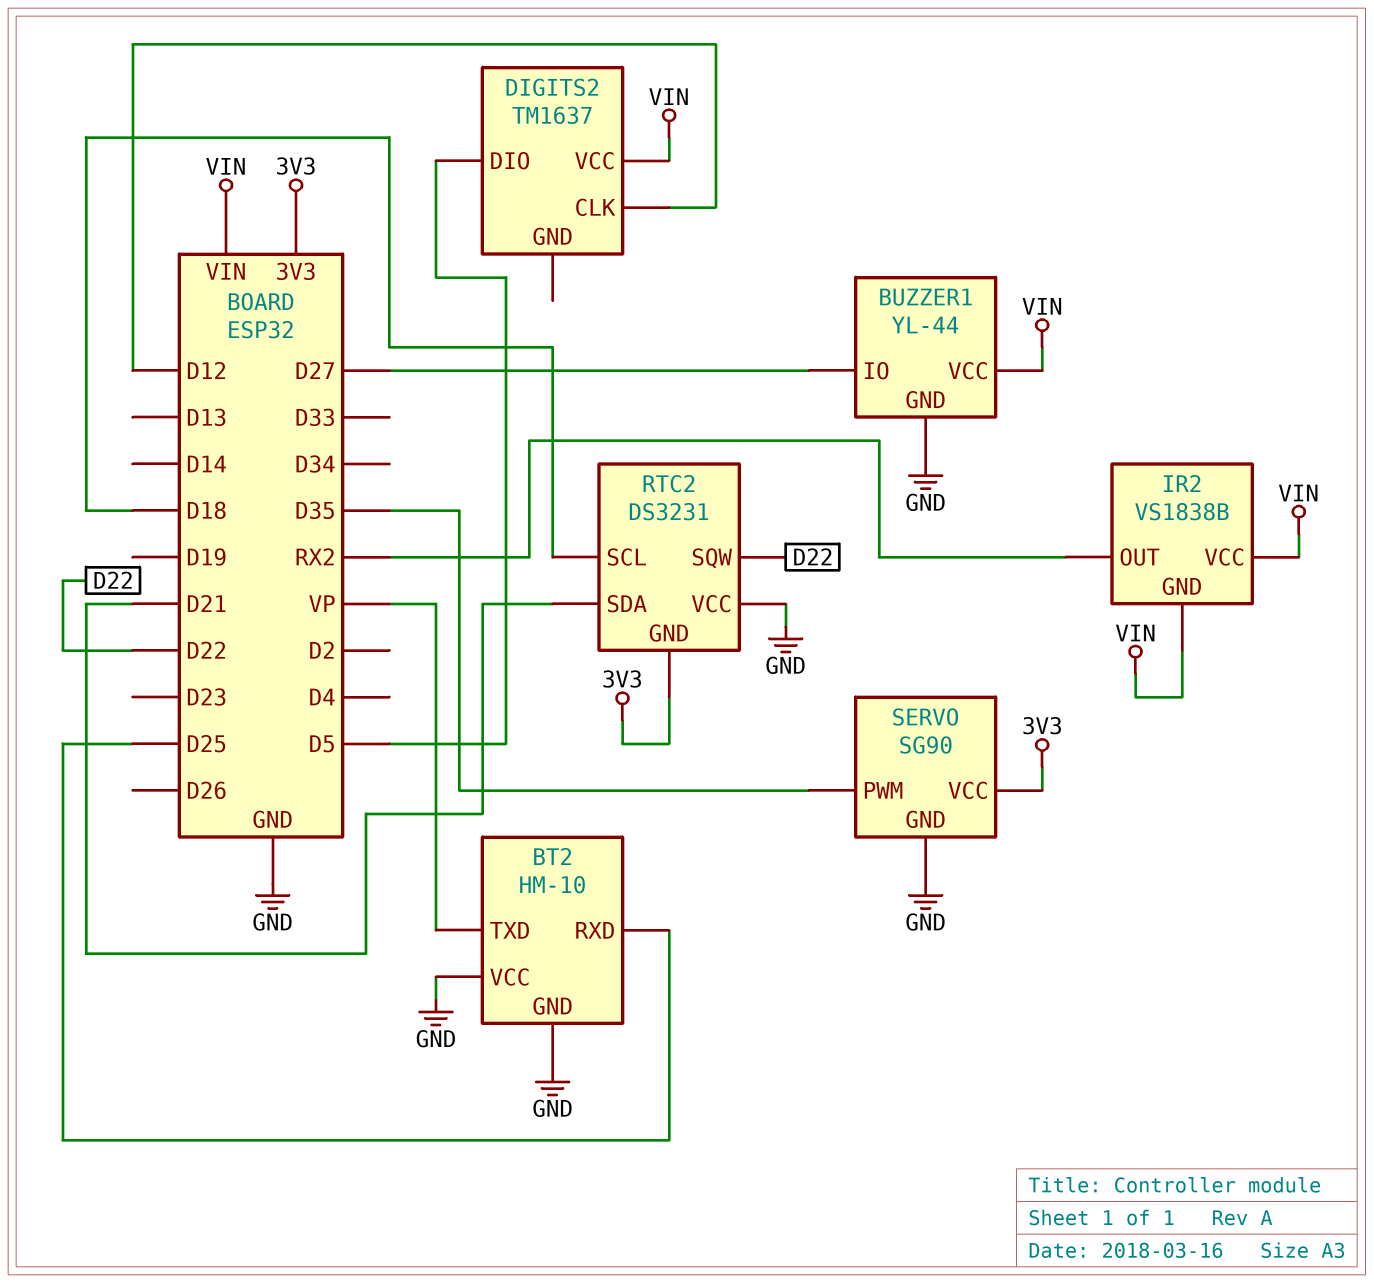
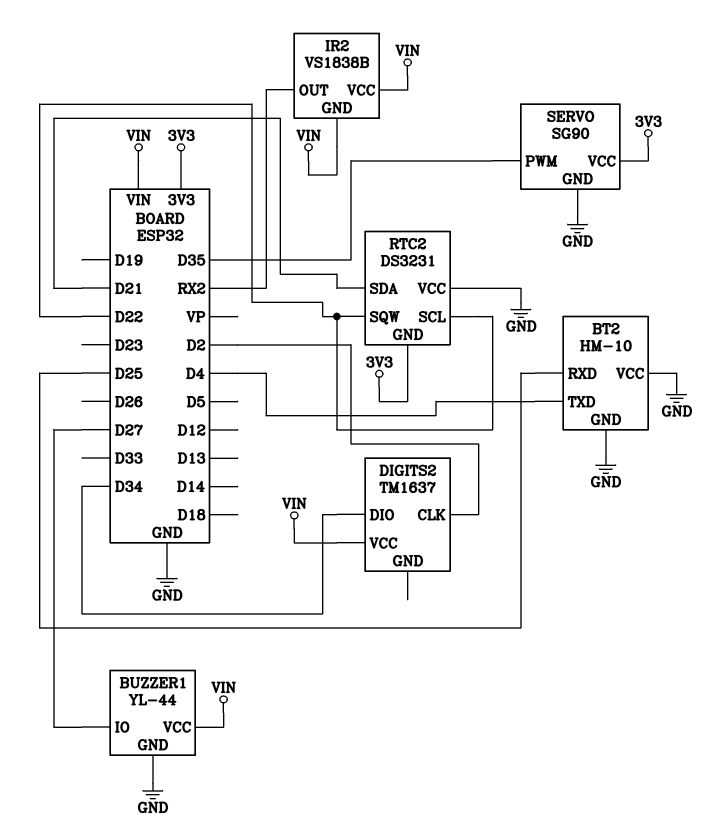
BT2 pin TXD: VP -> D4
DIGITS2 pin CLK: D12 -> D2
DIGITS2 pin DIO: D5 -> D34
RTC2 pin SCL: D18 -> D22

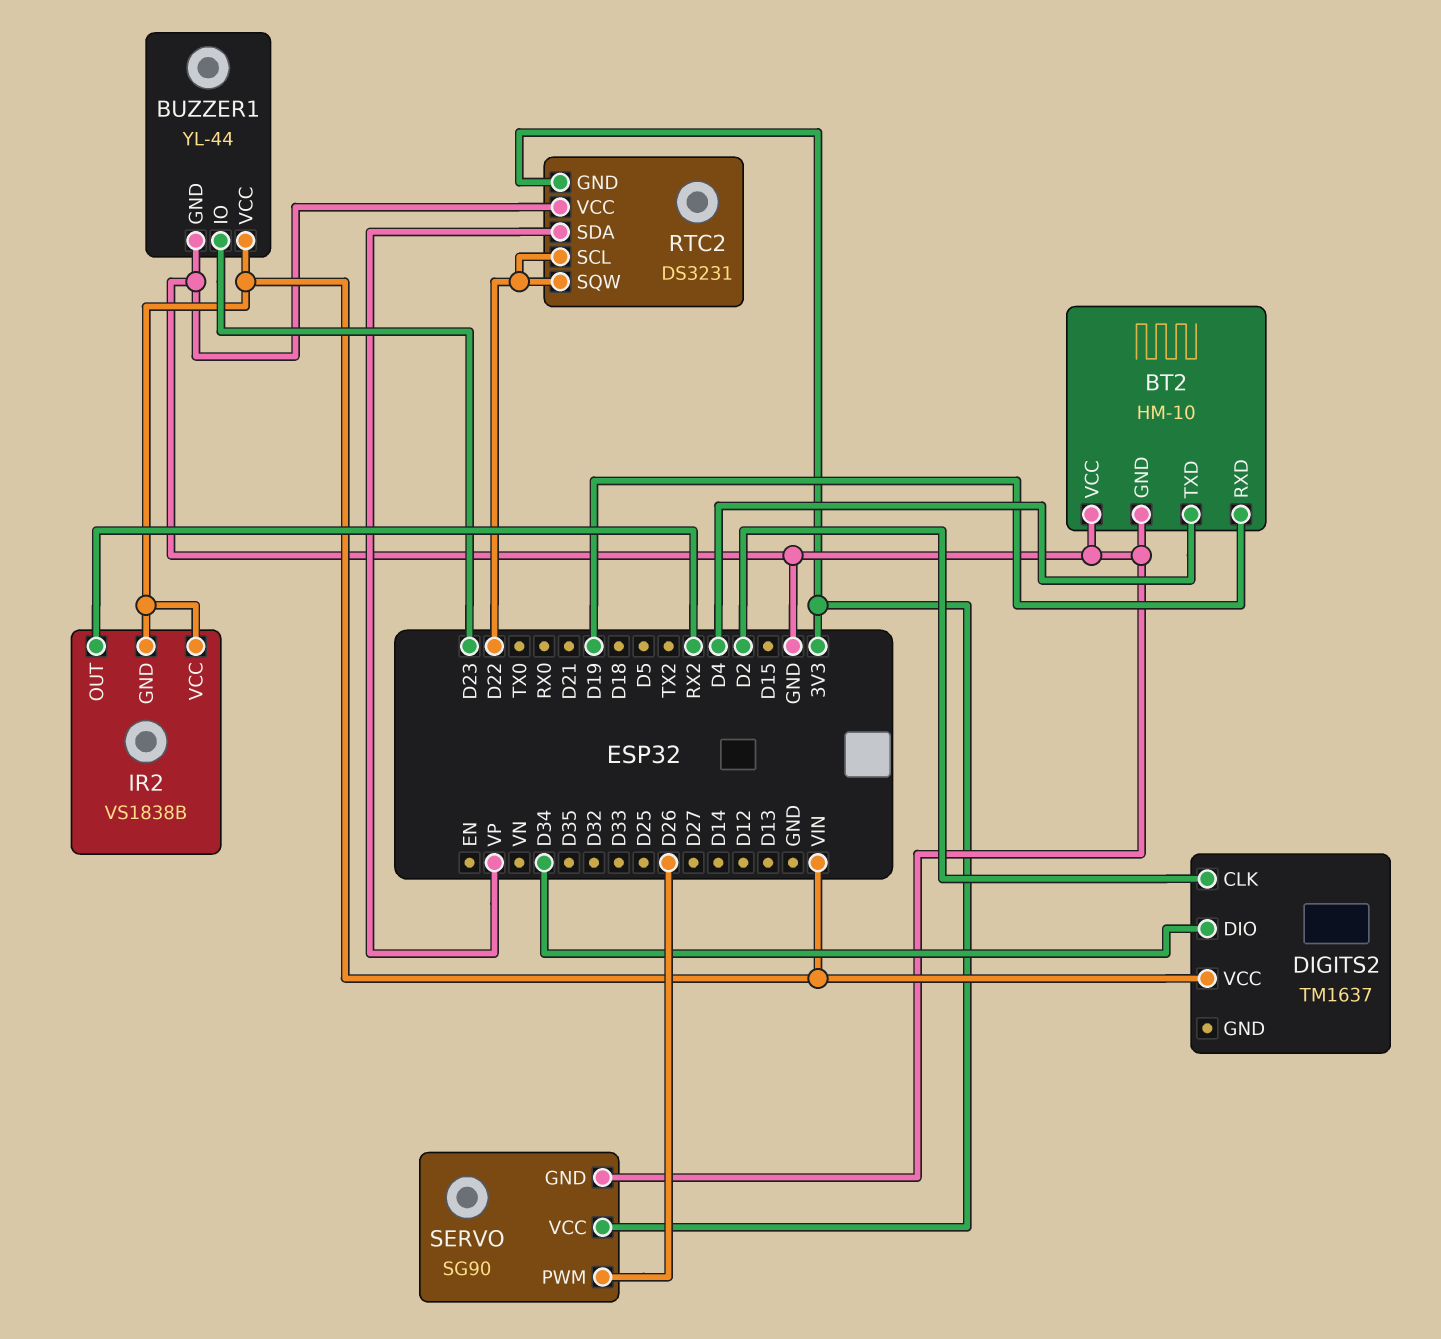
BT2 pin RXD: D25 -> D19
BUZZER1 pin IO: D27 -> D23
RTC2 pin SDA: D21 -> VP
SERVO pin PWM: D35 -> D26

